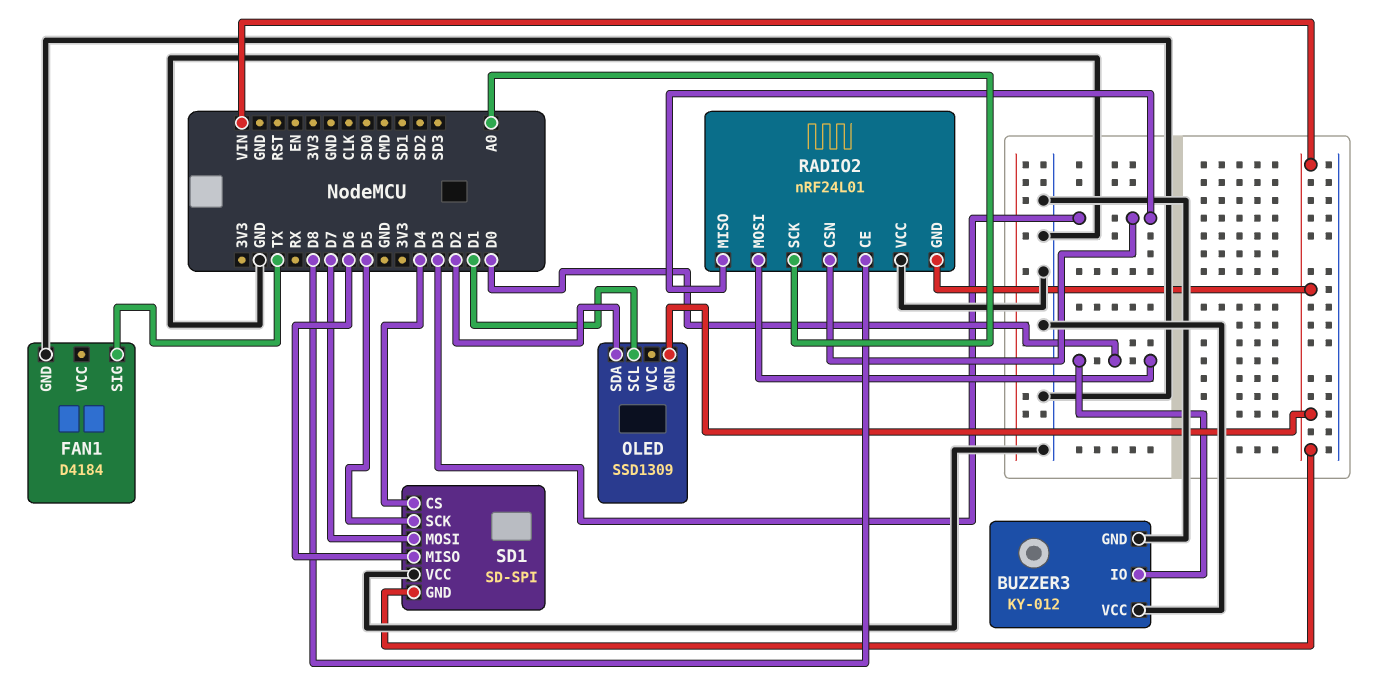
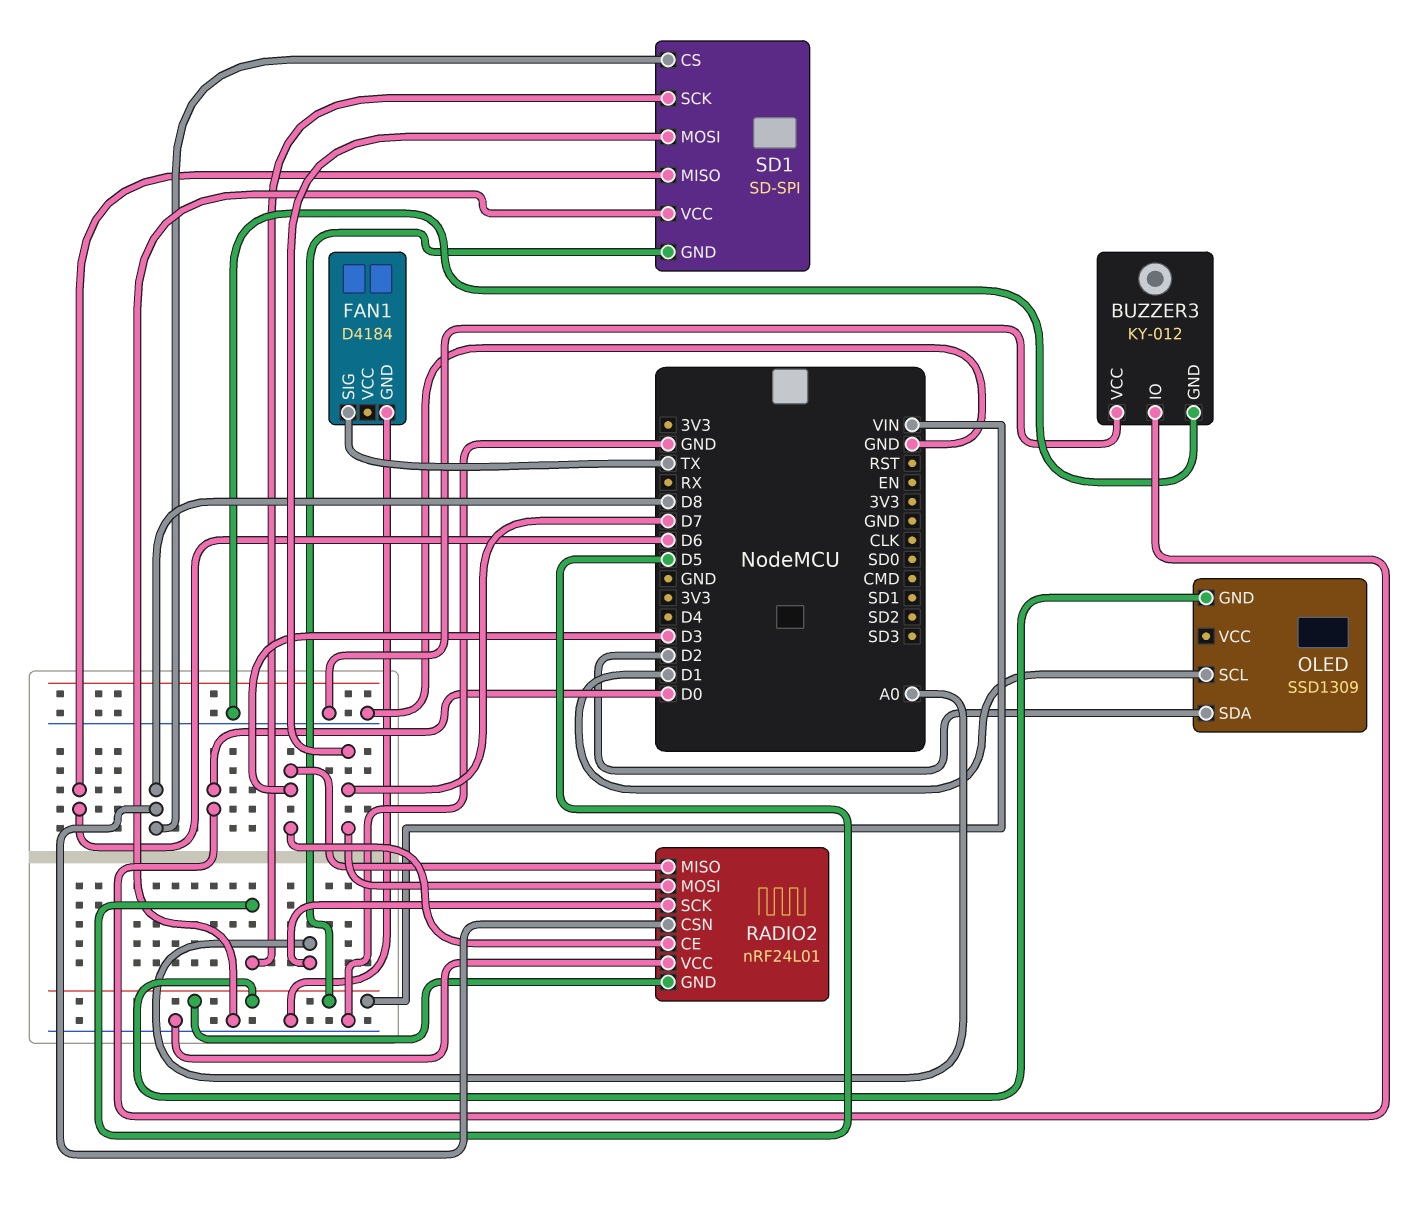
RADIO2 pin CE: D8 -> D3
RADIO2 pin CSN: D3 -> D8
RADIO2 pin MOSI: D0 -> D7
SD1 pin CS: D4 -> D8

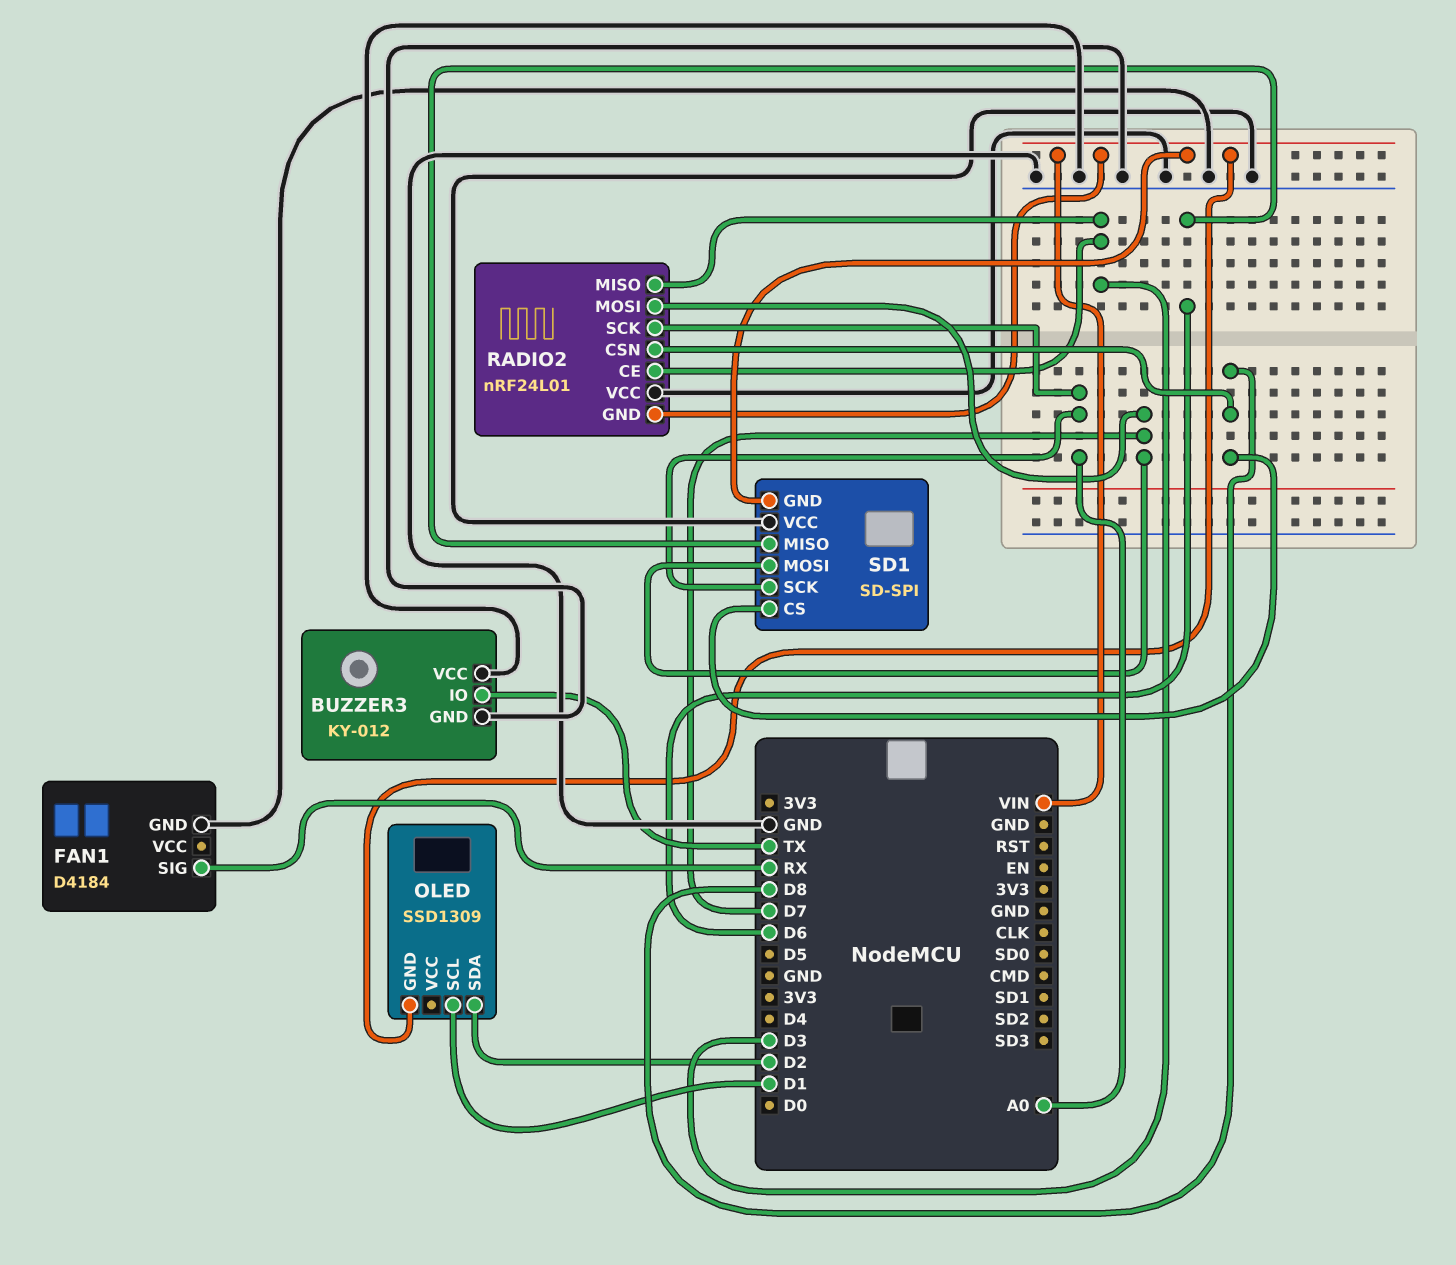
BUZZER3 pin IO: D0 -> TX
FAN1 pin SIG: TX -> RX
SD1 pin SCK: D5 -> A0

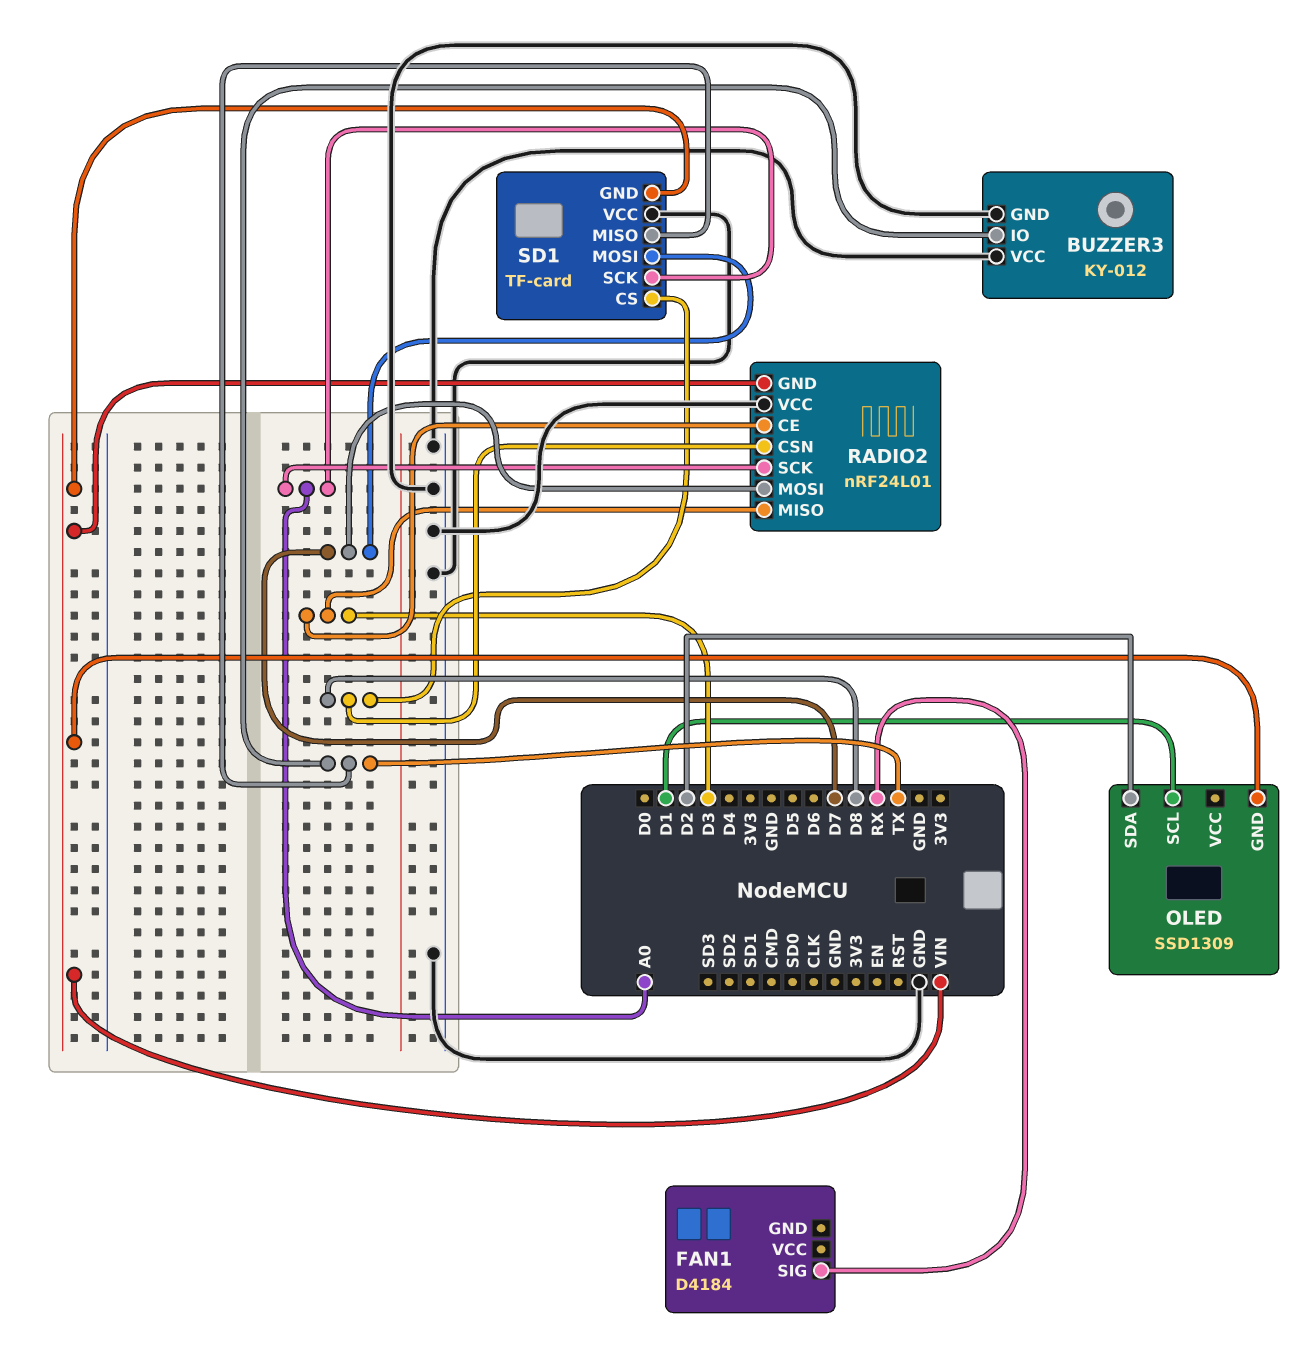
FAN1 pin GND: GND -> none
SD1: SD-SPI -> TF-card
SD1 pin MISO: D6 -> TX

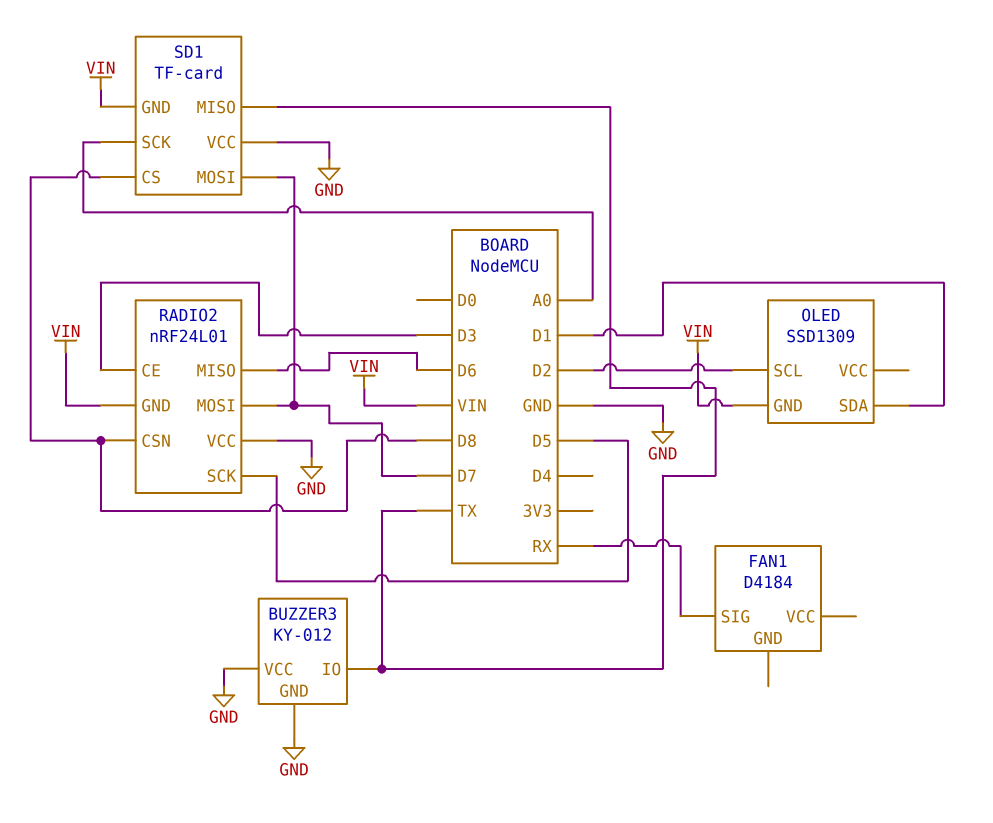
OLED pin SCL: D1 -> D2
OLED pin SDA: D2 -> D1
RADIO2 pin MISO: D3 -> D6
RADIO2 pin SCK: A0 -> D5

